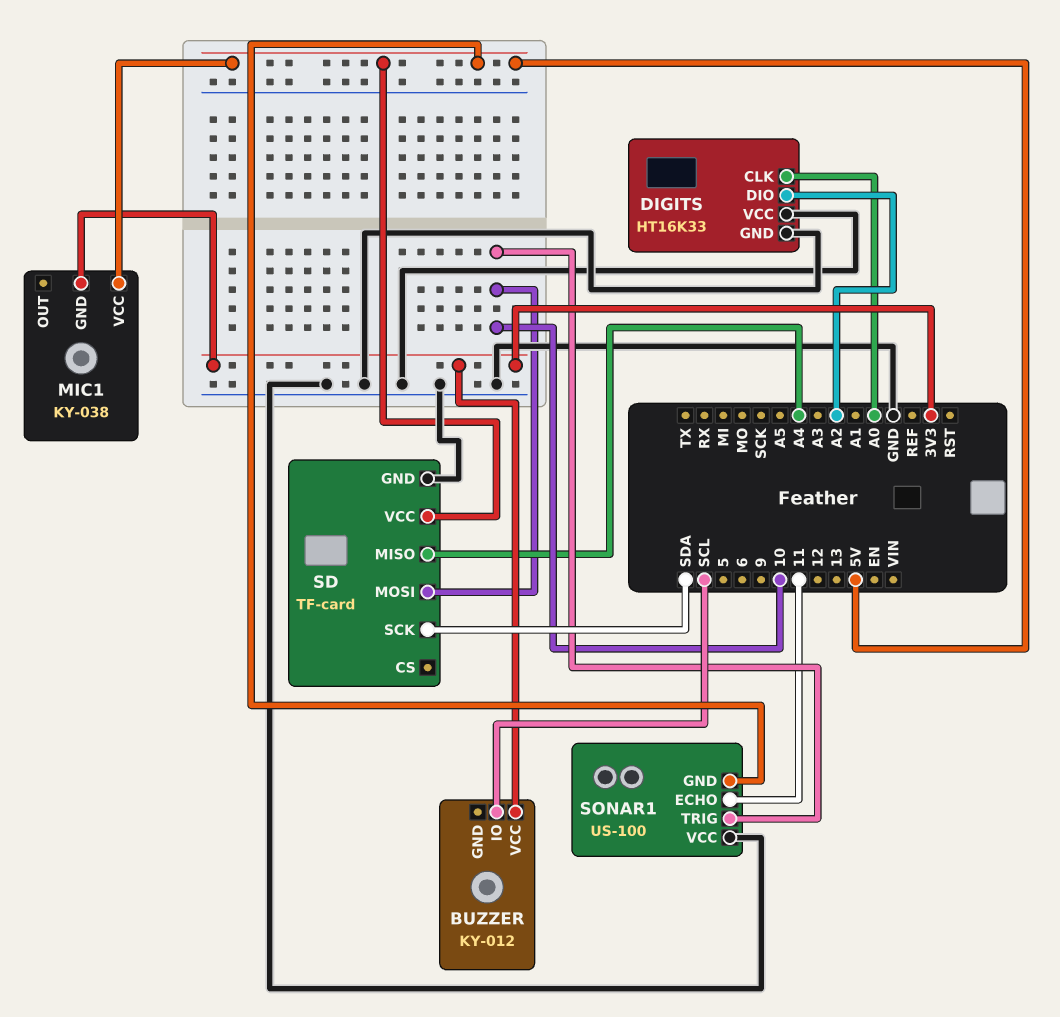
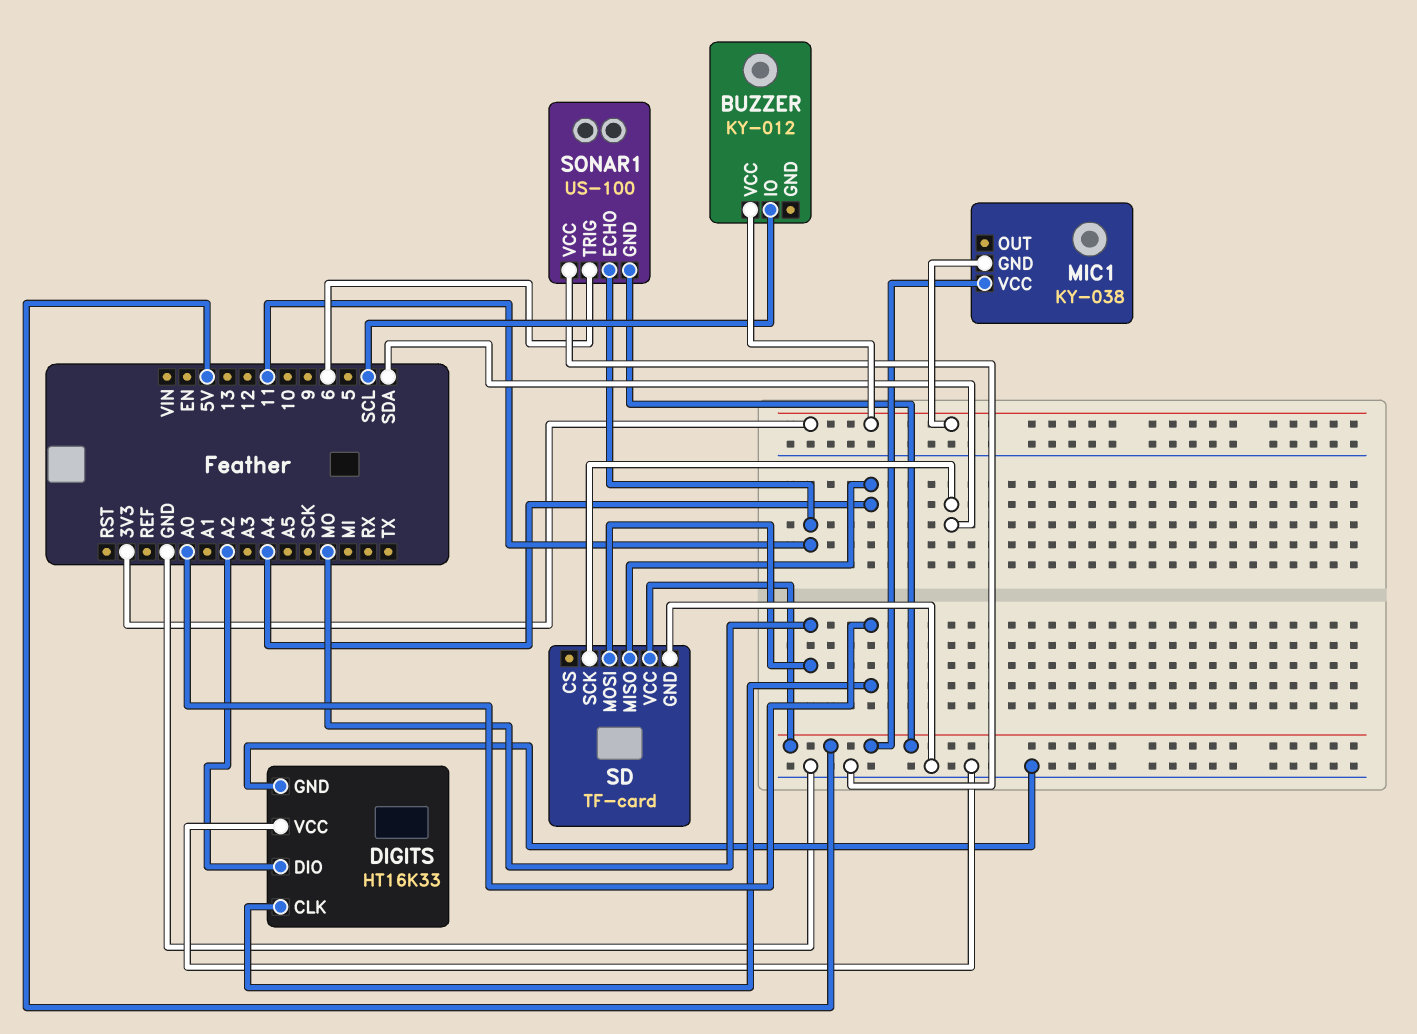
SD pin MOSI: 10 -> MO
SONAR1 pin TRIG: 10 -> 6

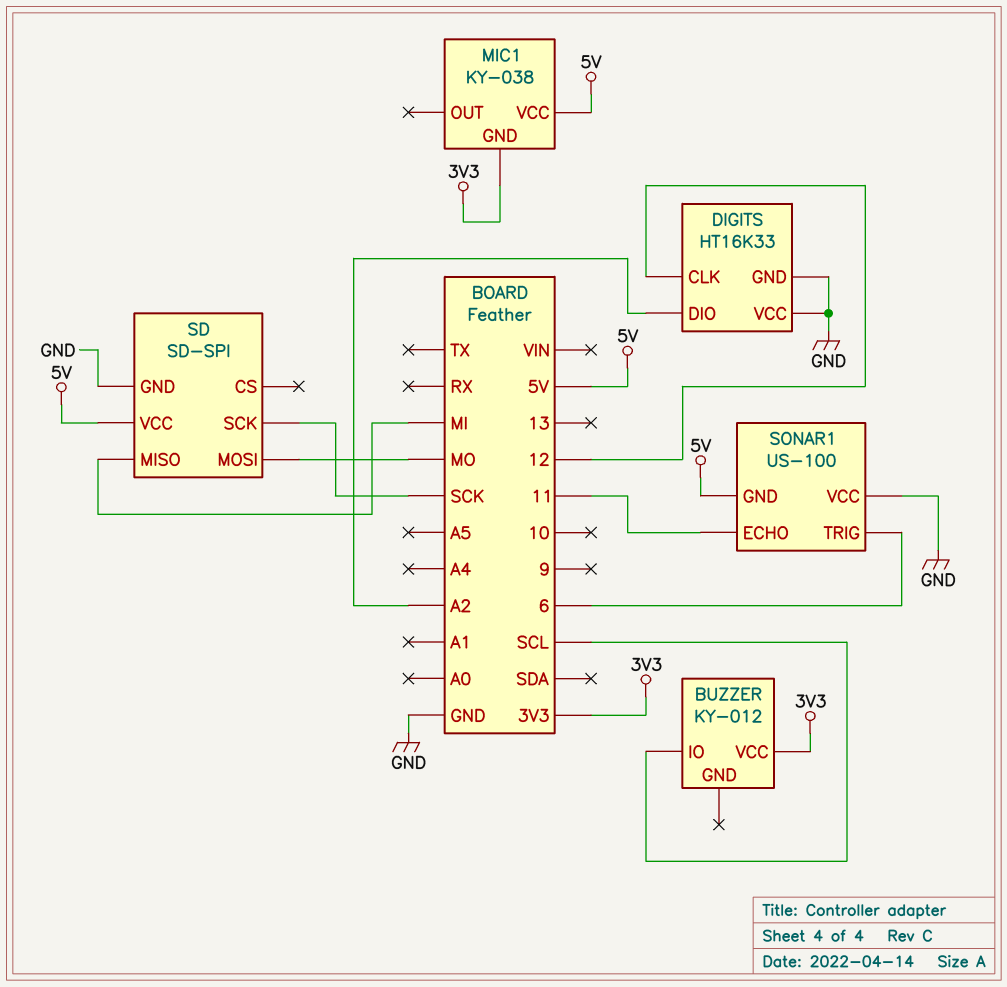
DIGITS pin CLK: A0 -> 12
SD: TF-card -> SD-SPI
SD pin MISO: A4 -> MI
SD pin SCK: SDA -> SCK

